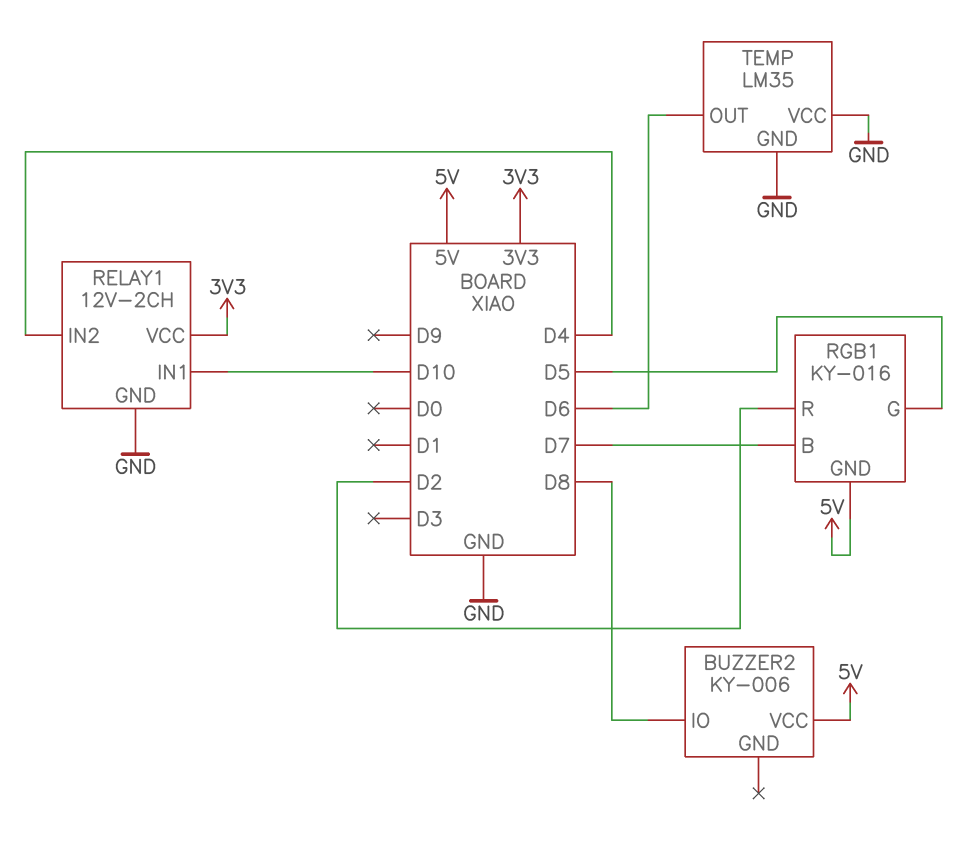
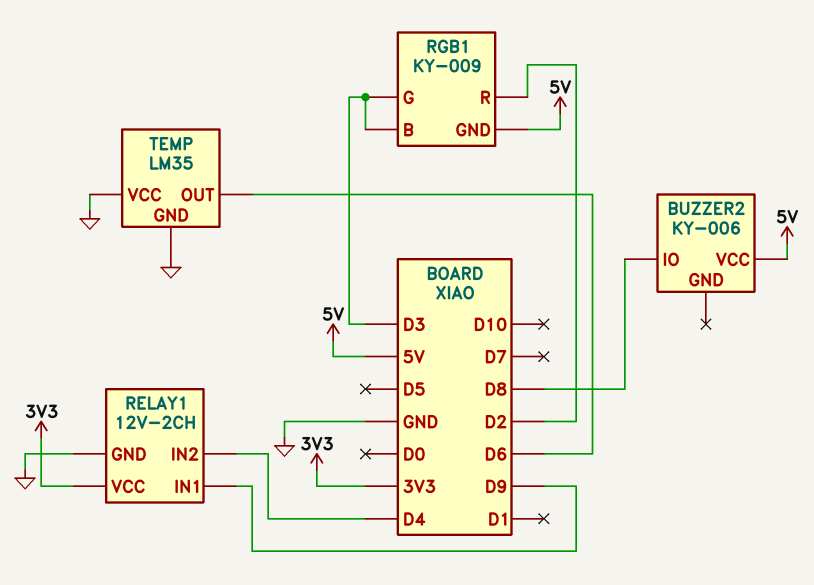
RELAY1 pin IN1: D10 -> D9
RGB1: KY-016 -> KY-009
RGB1 pin B: D7 -> D3
RGB1 pin G: D5 -> D3

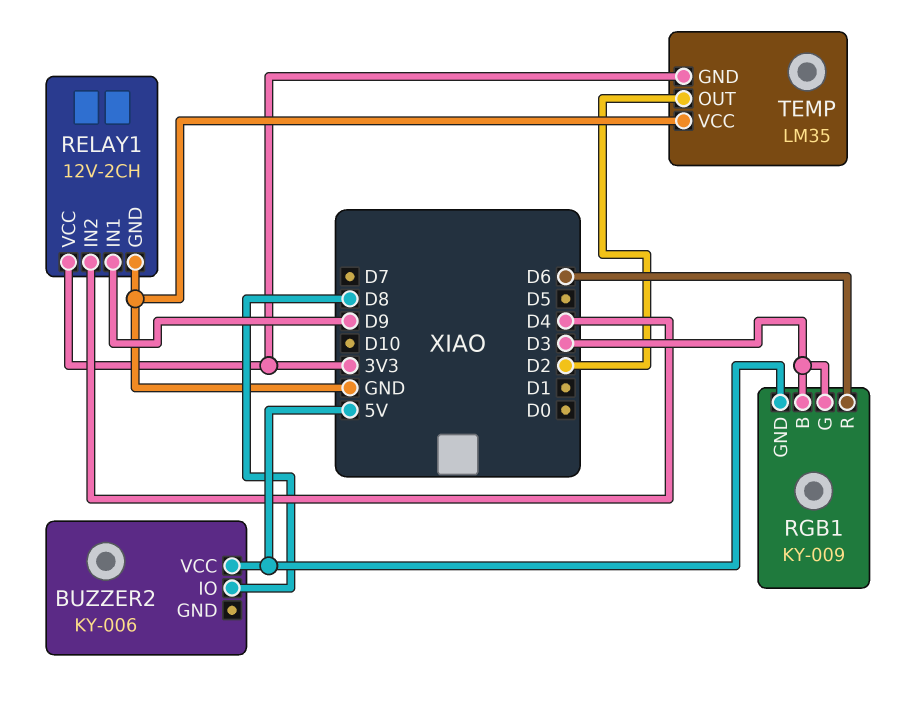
RGB1 pin R: D2 -> D6
TEMP pin GND: GND -> 3V3
TEMP pin OUT: D6 -> D2

